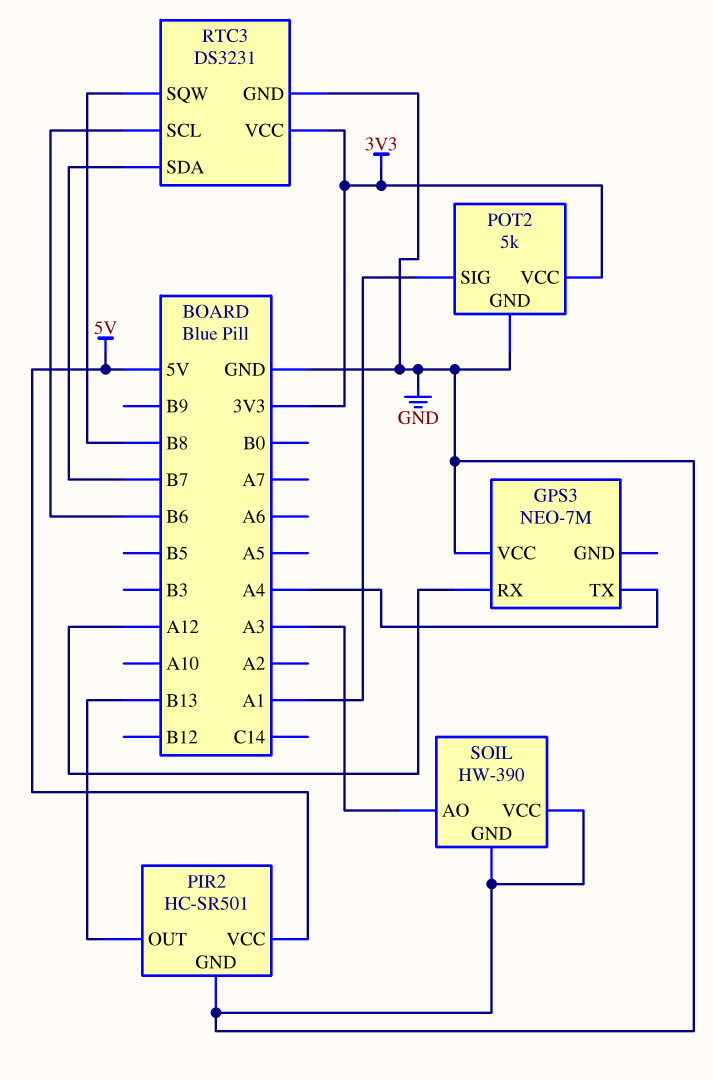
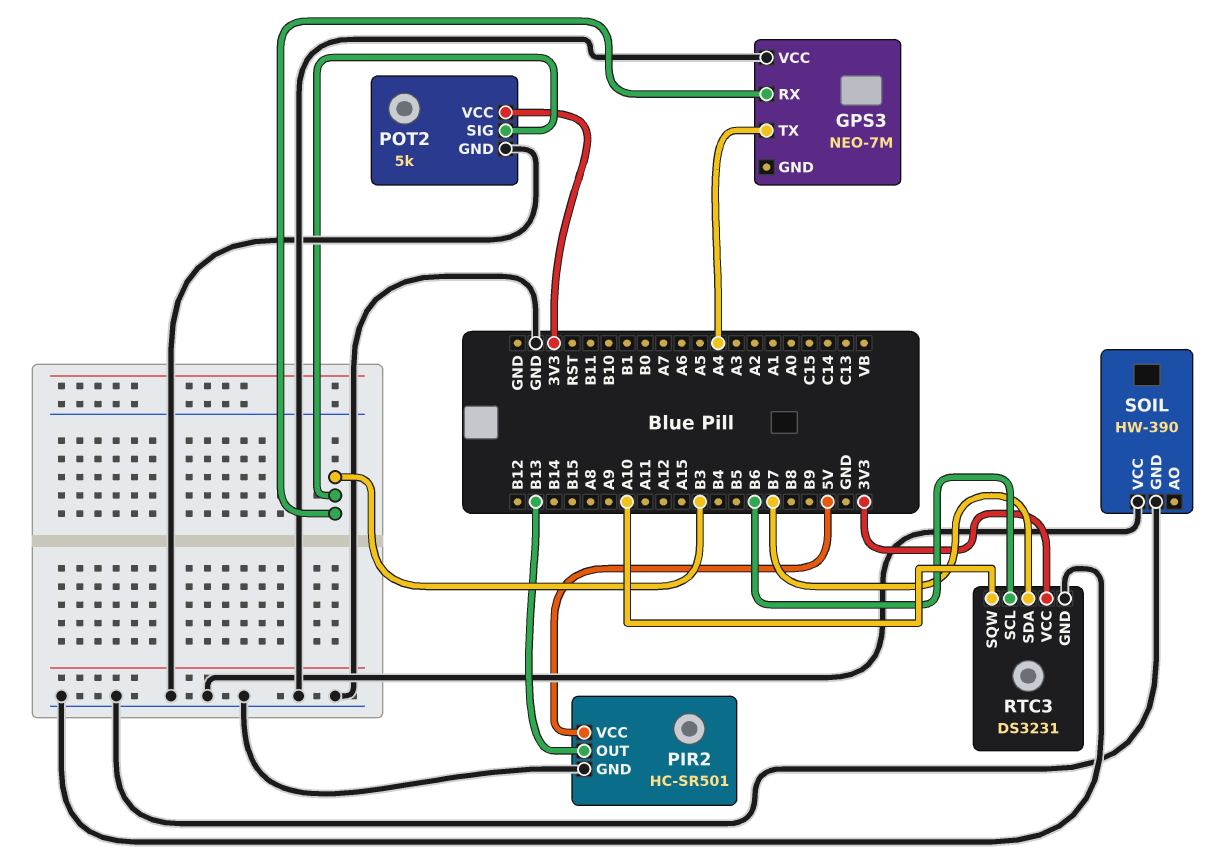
GPS3 pin RX: A12 -> B3
POT2 pin SIG: A1 -> B3
RTC3 pin SQW: B8 -> A10
SOIL pin AO: A3 -> none

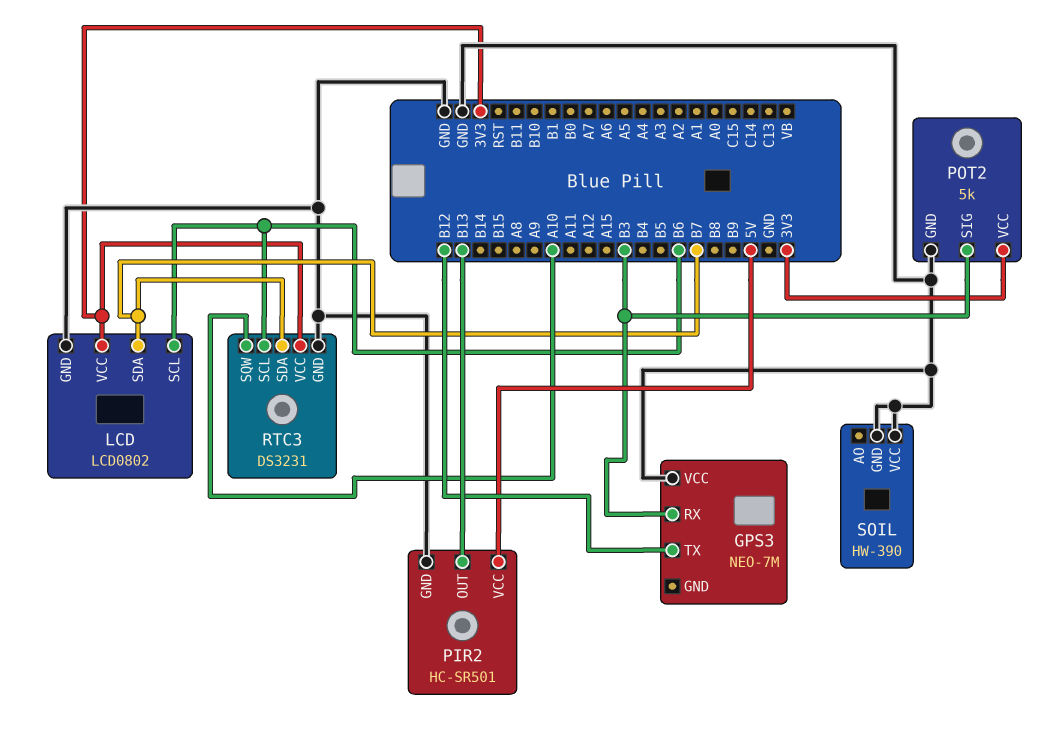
GPS3 pin TX: A4 -> B12
LCD: none -> LCD0802
LCD pin GND: none -> GND
LCD pin SCL: none -> B6
LCD pin SDA: none -> B7
LCD pin VCC: none -> 3V3

